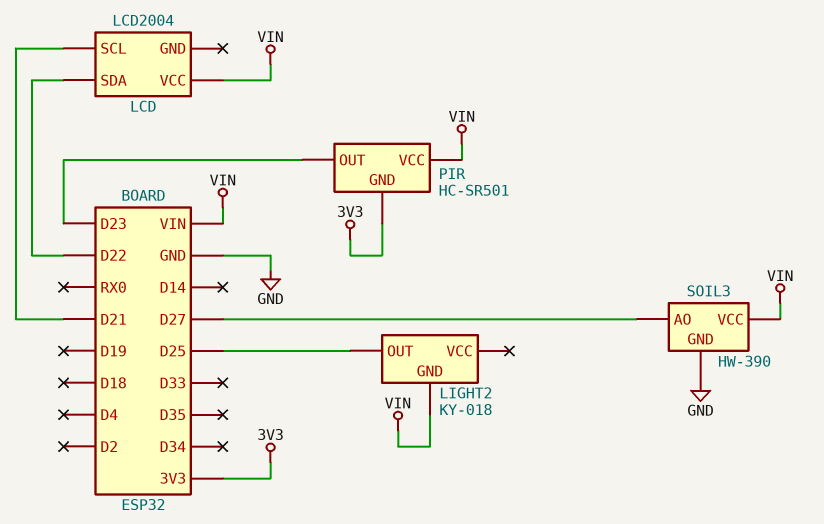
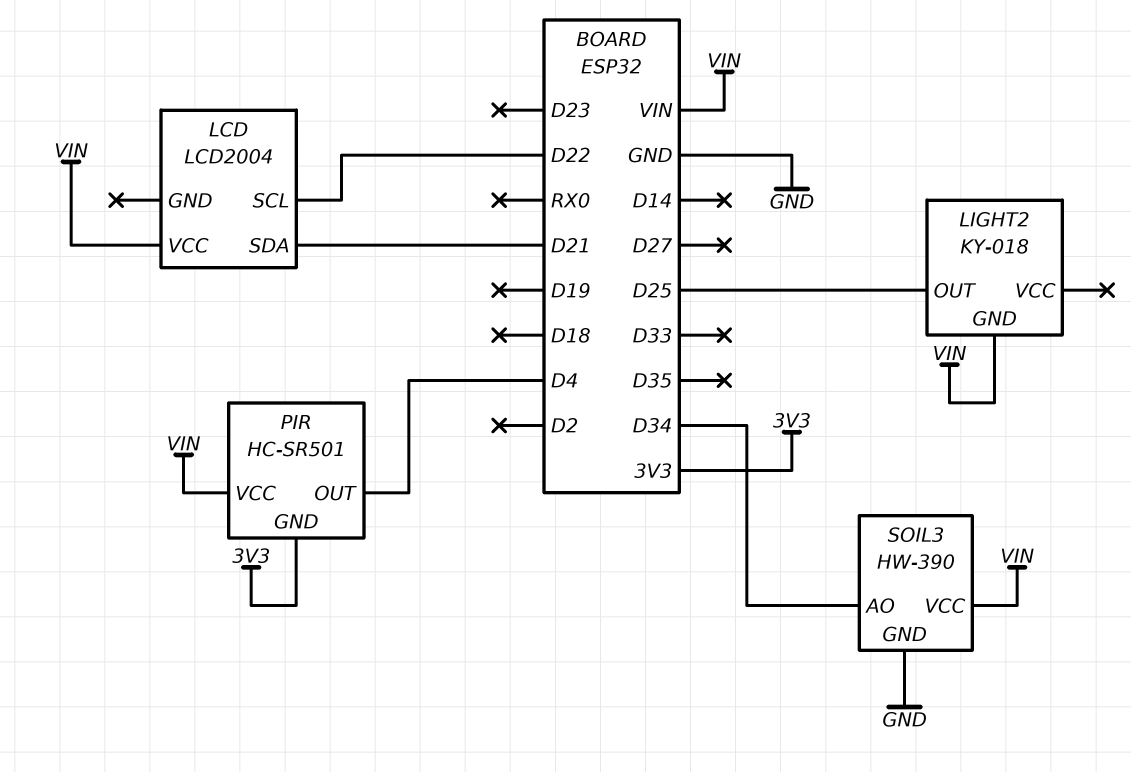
LCD pin SCL: D21 -> D22
LCD pin SDA: D22 -> D21
PIR pin OUT: D23 -> D4
SOIL3 pin AO: D27 -> D34

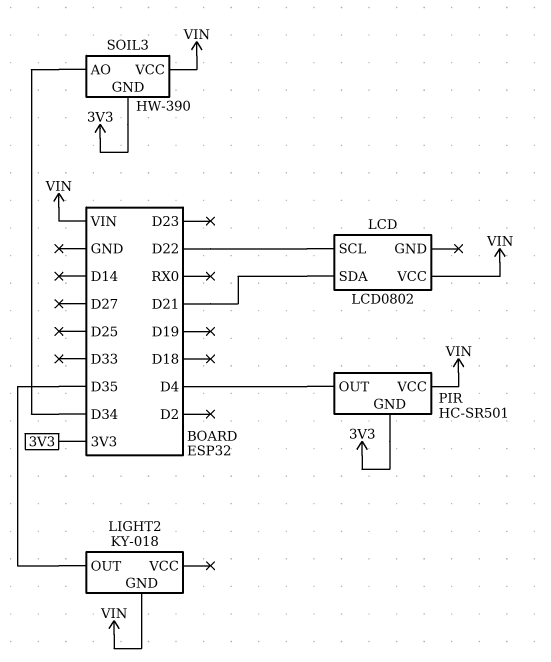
LCD: LCD2004 -> LCD0802
LIGHT2 pin OUT: D25 -> D35
SOIL3 pin GND: GND -> 3V3

